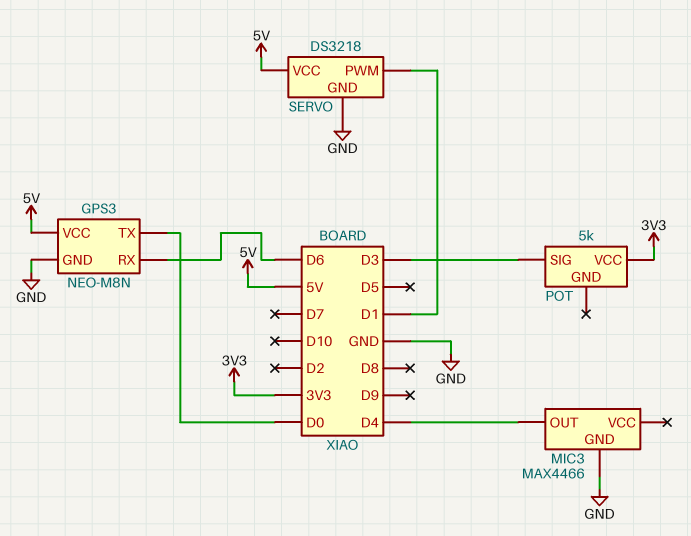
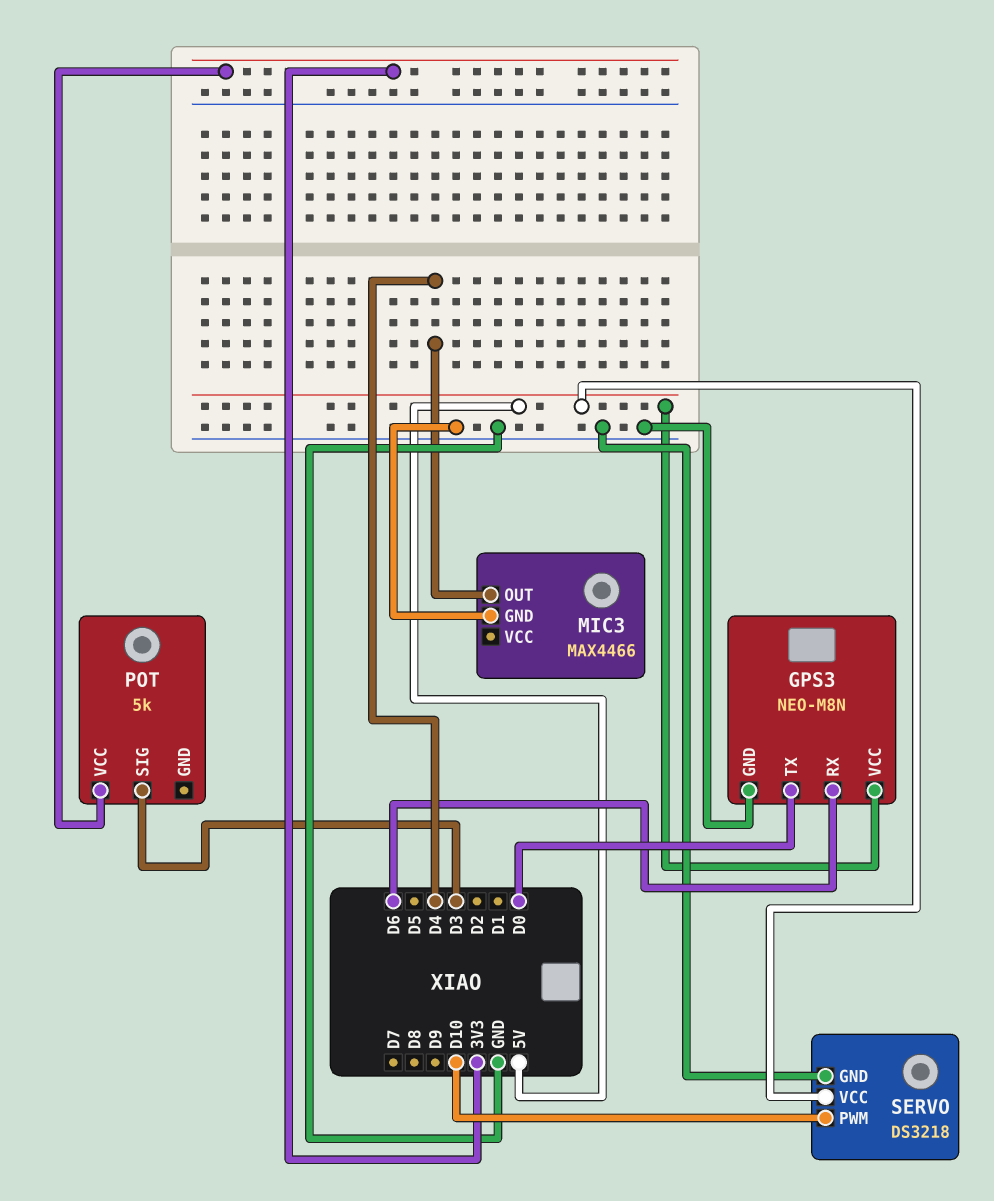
SERVO pin PWM: D1 -> D10

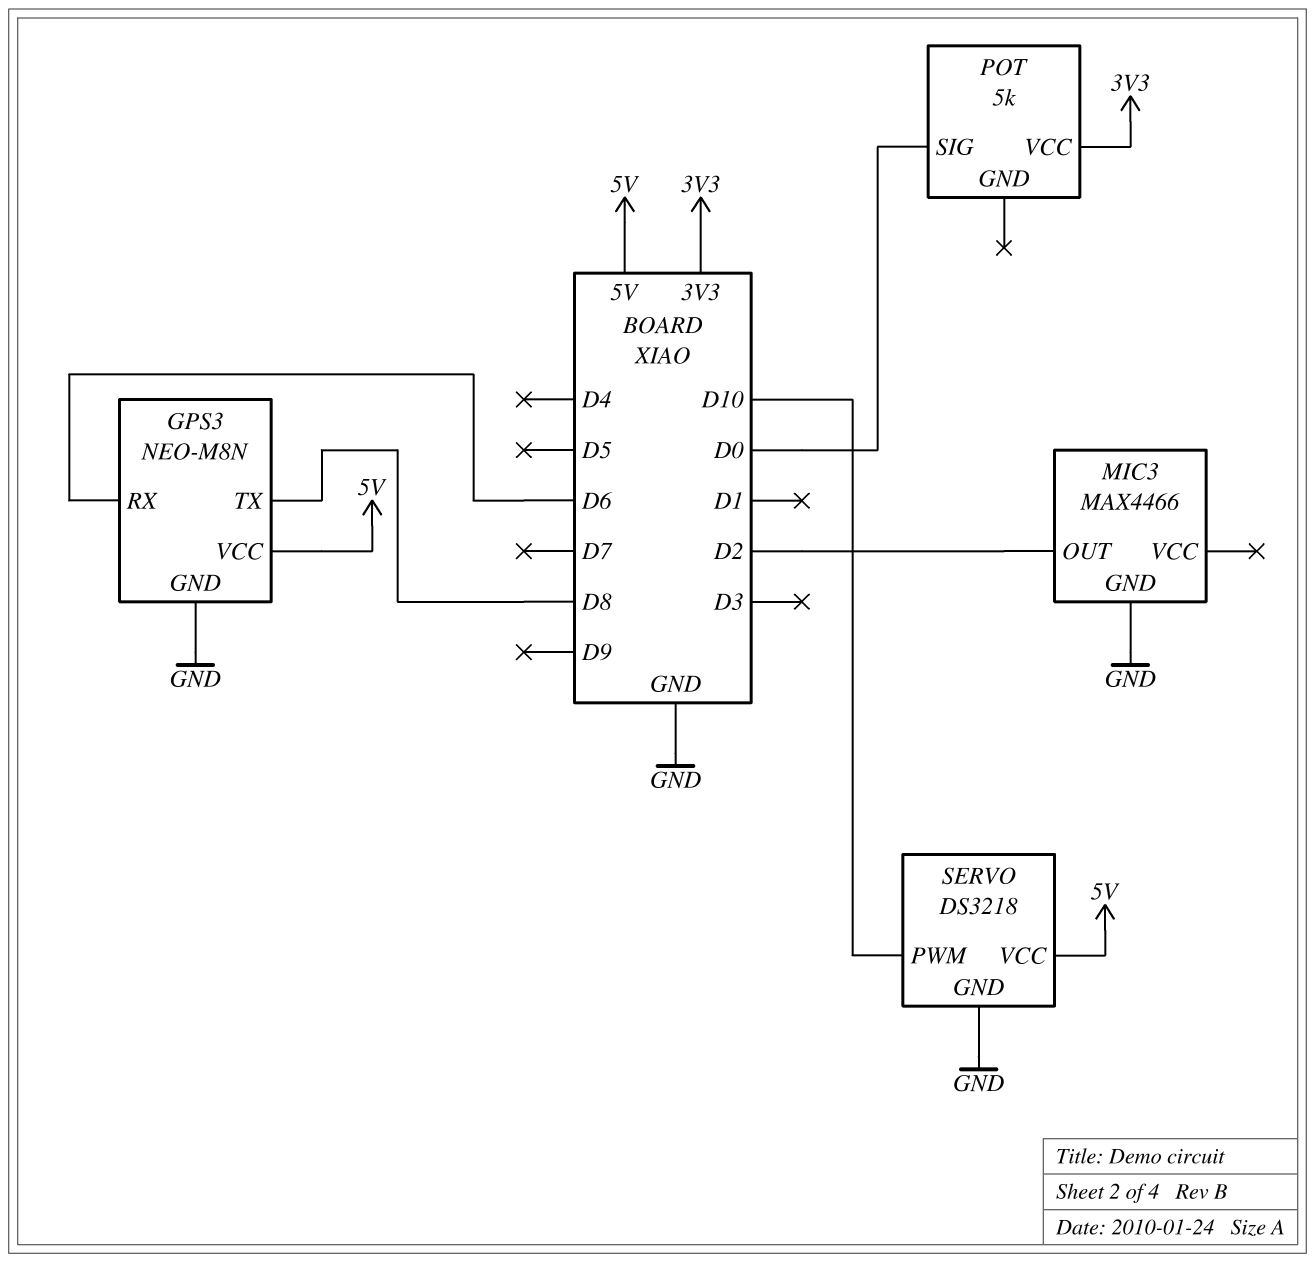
GPS3 pin TX: D0 -> D8
MIC3 pin OUT: D4 -> D2
POT pin SIG: D3 -> D0

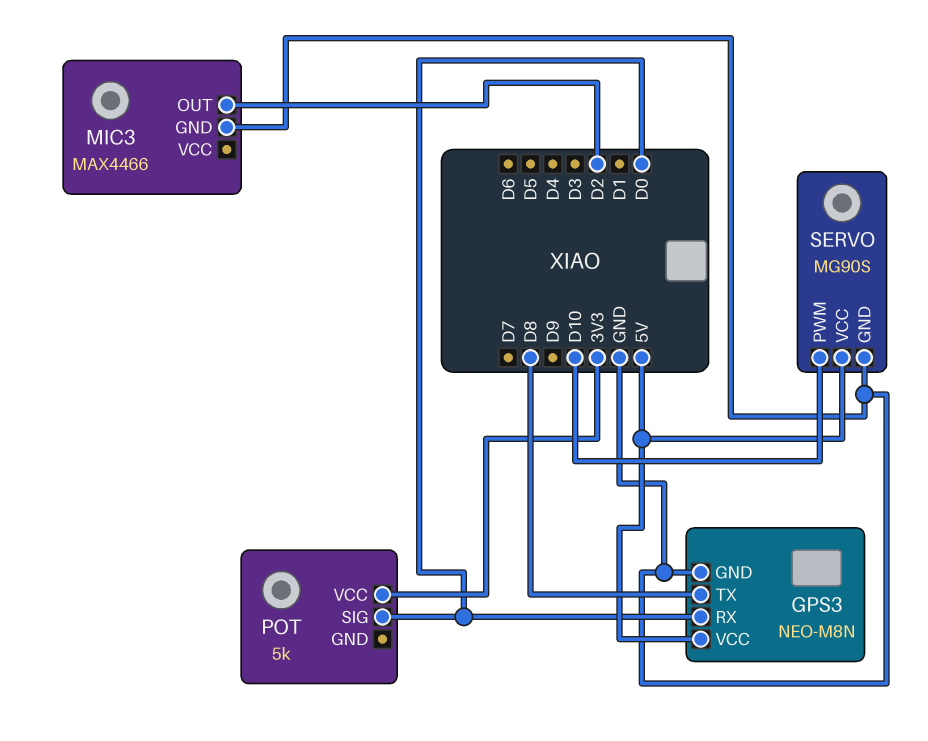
GPS3 pin RX: D6 -> D0
SERVO: DS3218 -> MG90S

